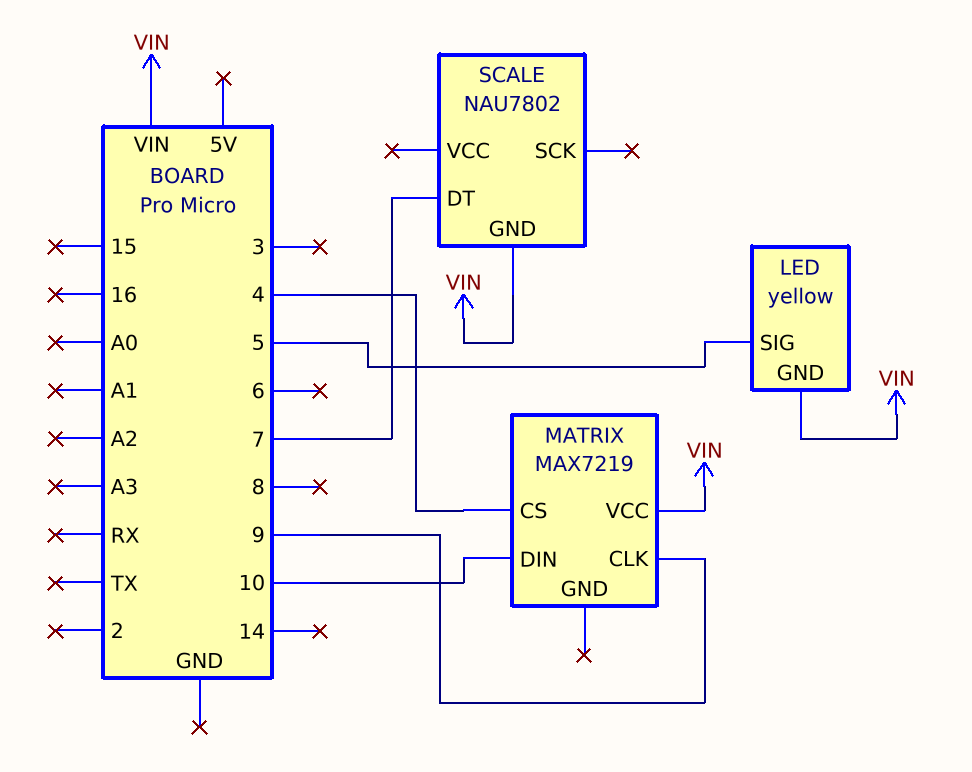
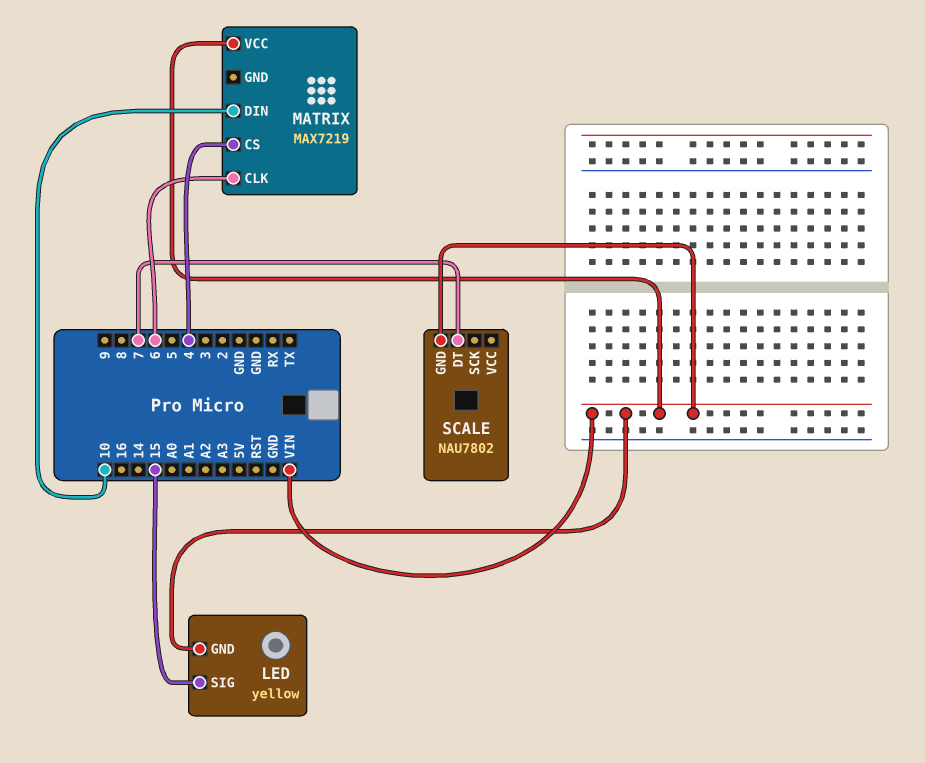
LED pin SIG: 5 -> 15
MATRIX pin CLK: 9 -> 6

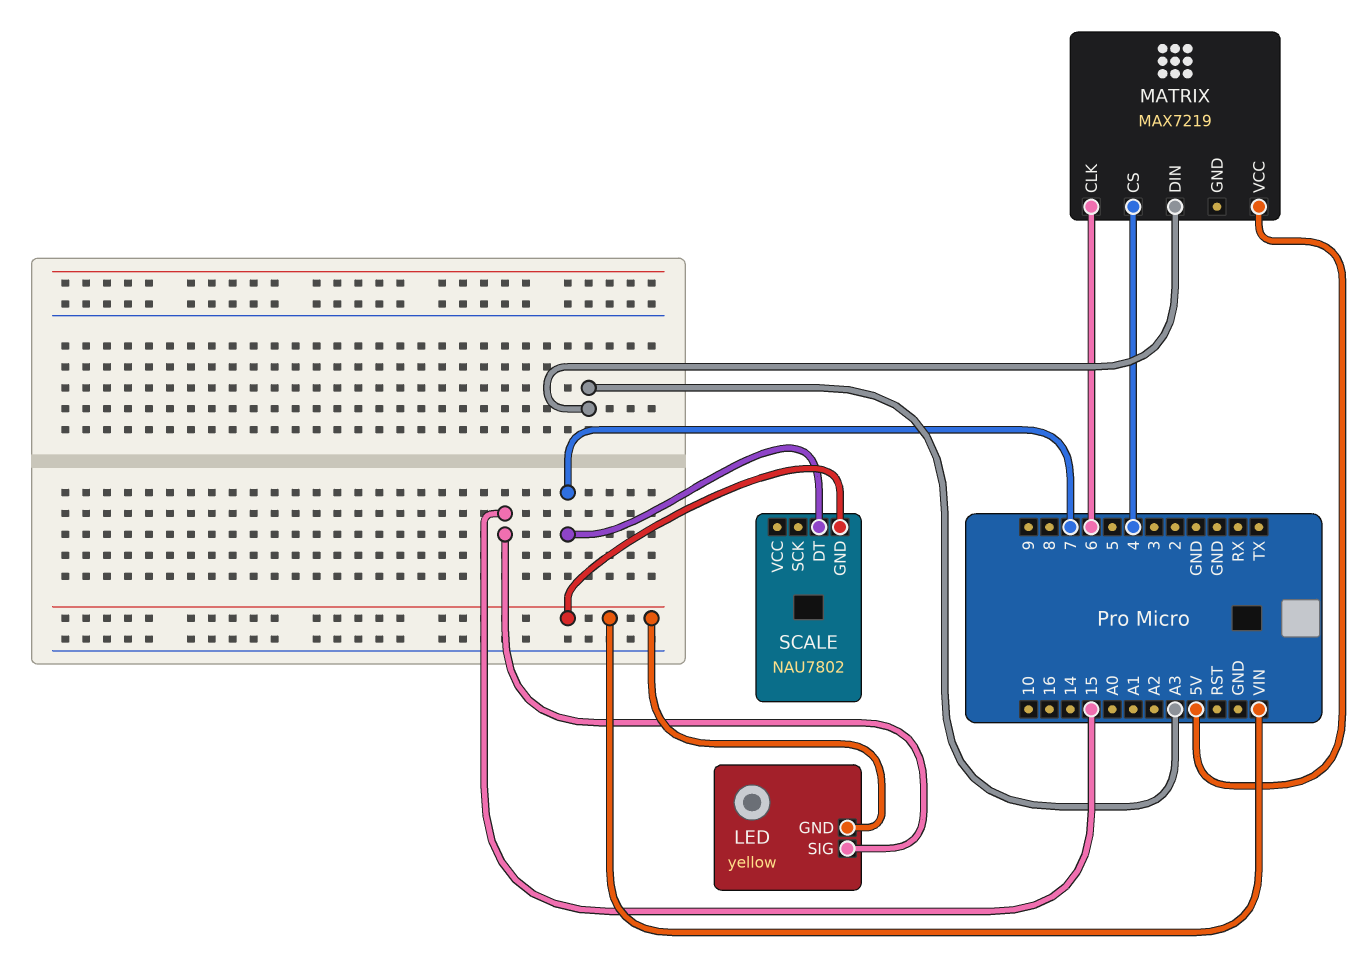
MATRIX pin DIN: 10 -> A3
MATRIX pin VCC: VIN -> 5V

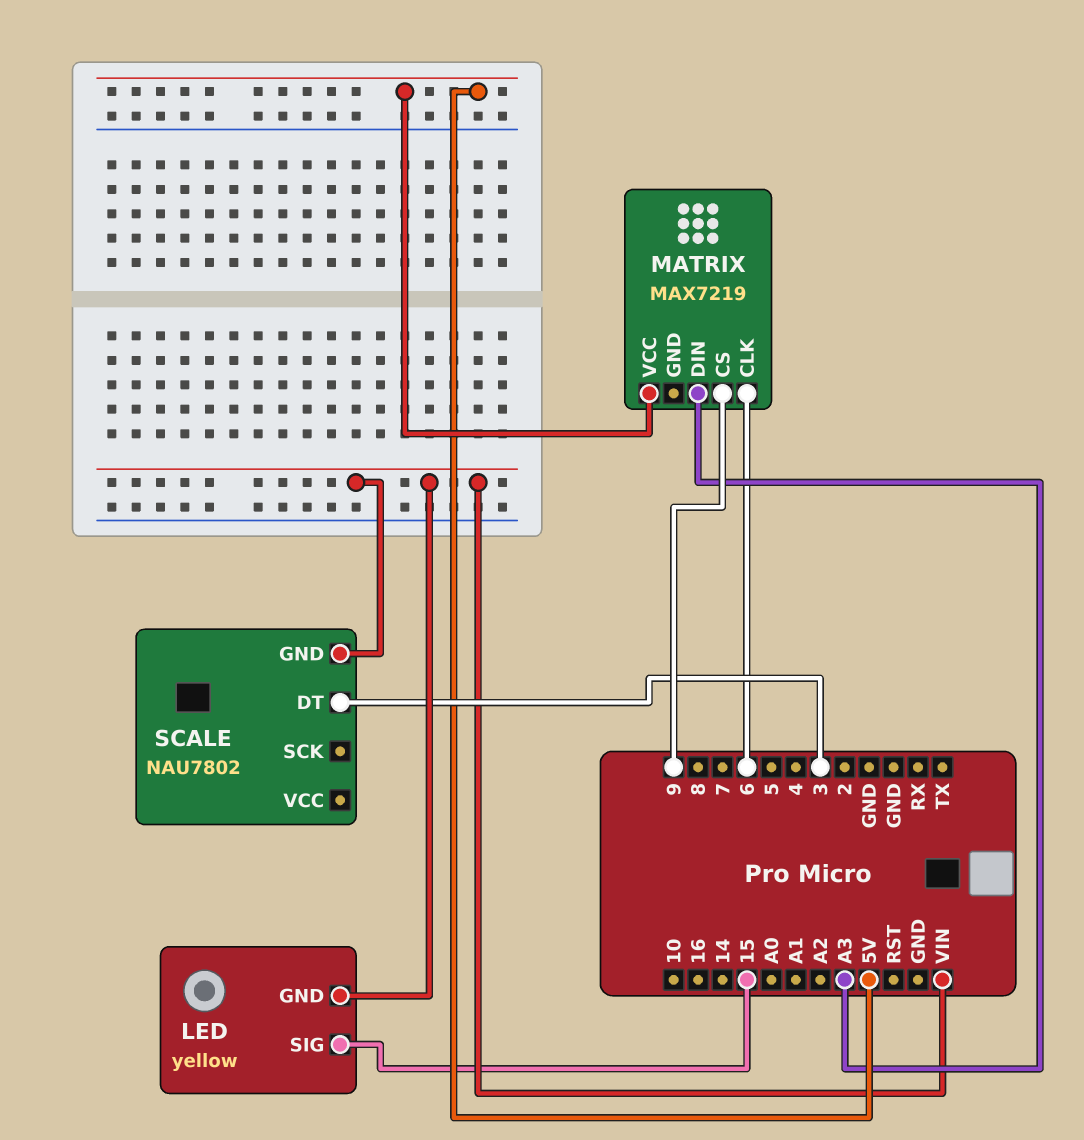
MATRIX pin CS: 4 -> 9
SCALE pin DT: 7 -> 3

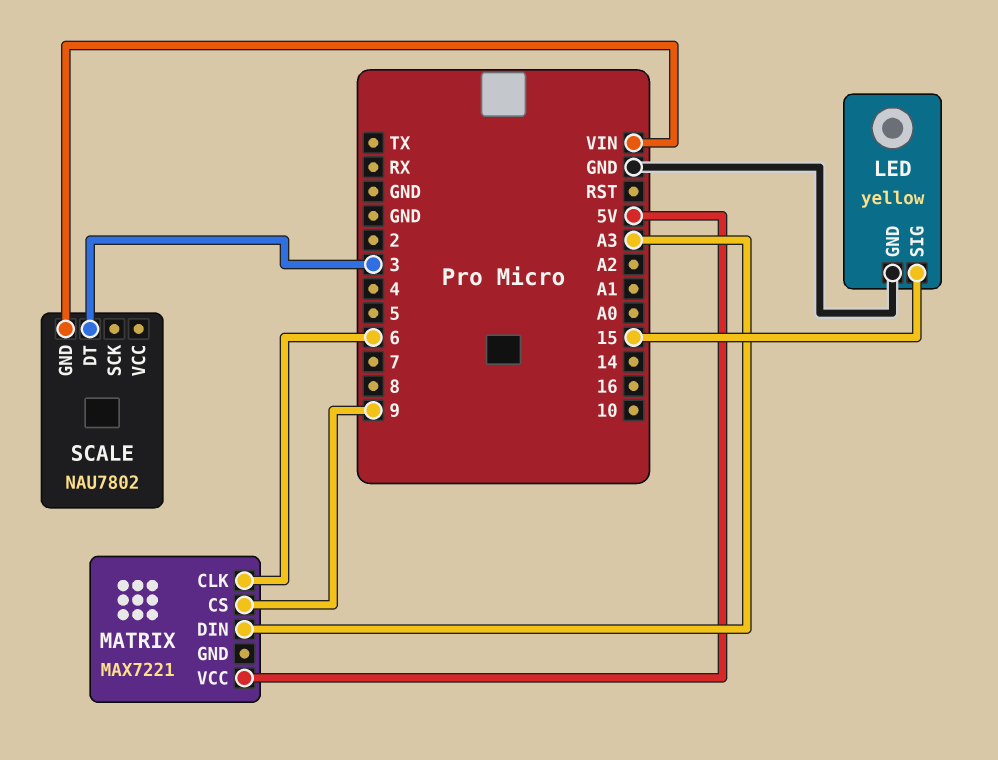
LED pin GND: VIN -> GND
MATRIX: MAX7219 -> MAX7221

